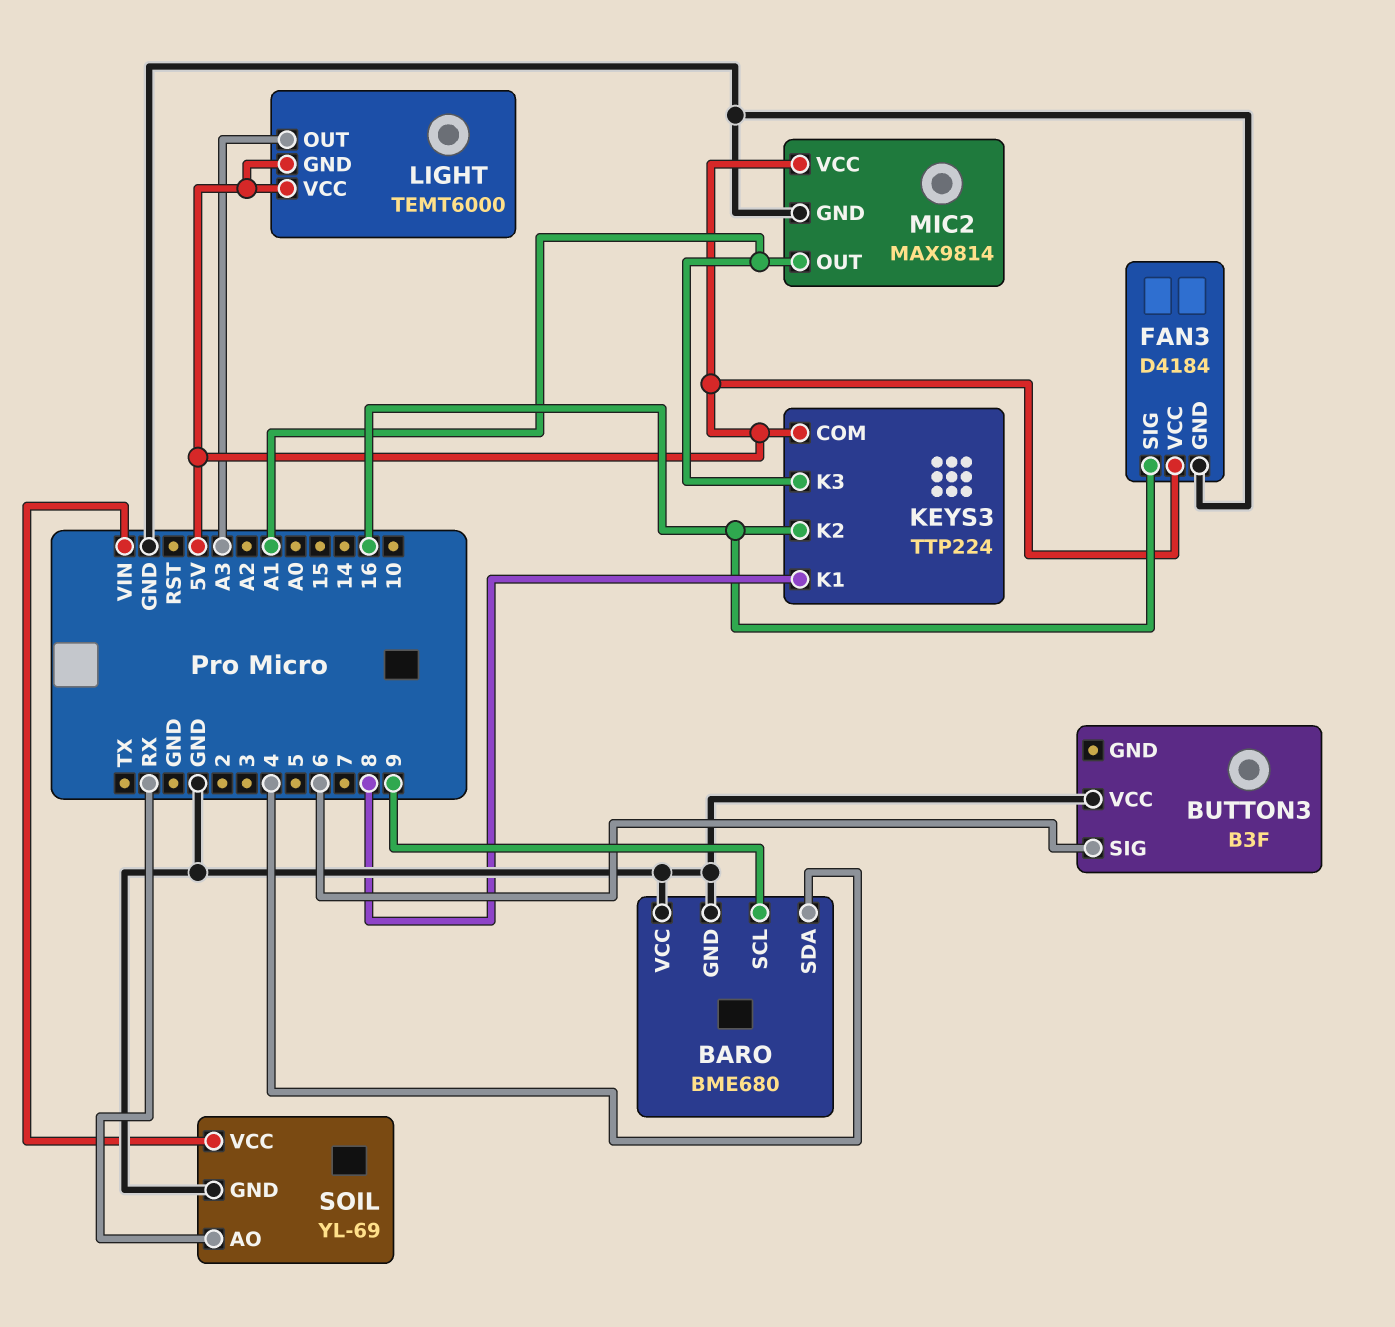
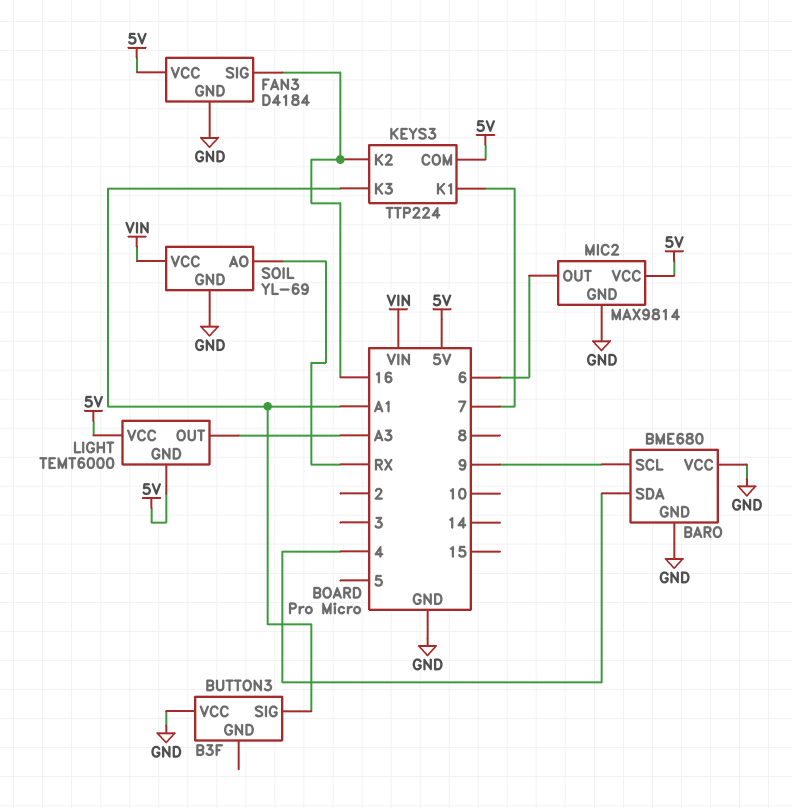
BUTTON3 pin SIG: 6 -> A1
KEYS3 pin K1: 8 -> 7
MIC2 pin OUT: A1 -> 6

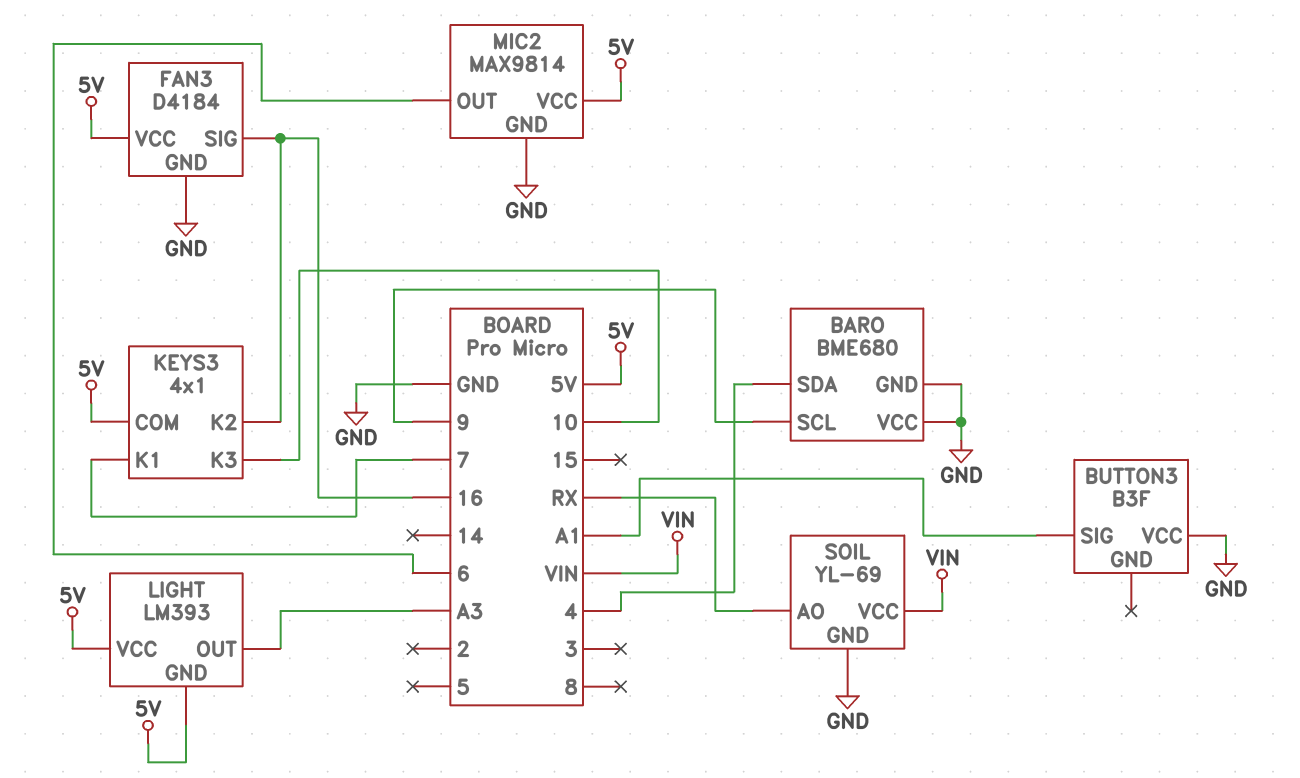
KEYS3: TTP224 -> 4x1
KEYS3 pin K3: A1 -> 10
LIGHT: TEMT6000 -> LM393

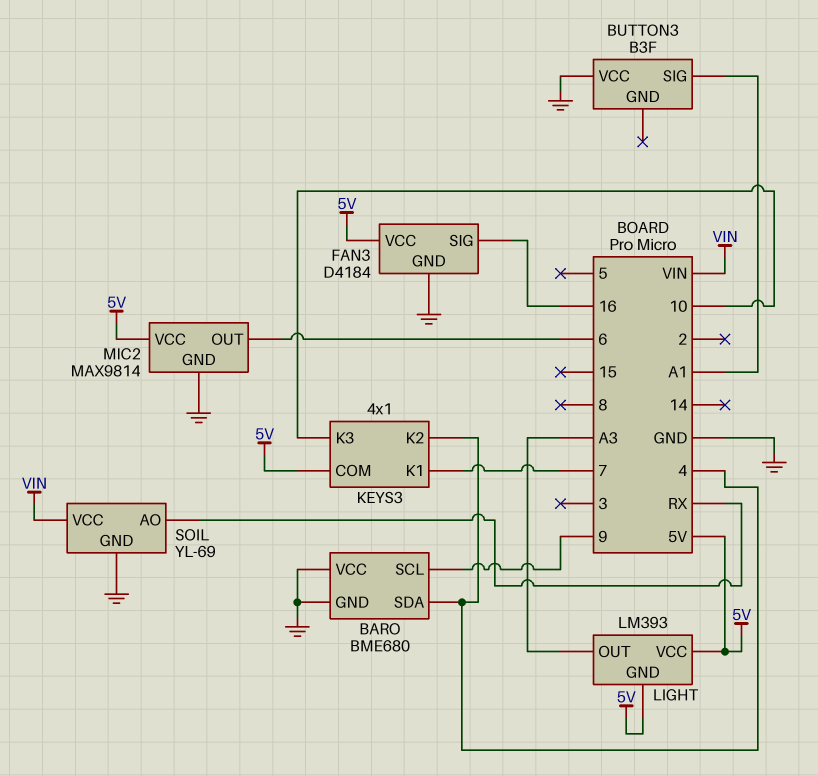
KEYS3 pin K2: 16 -> 4

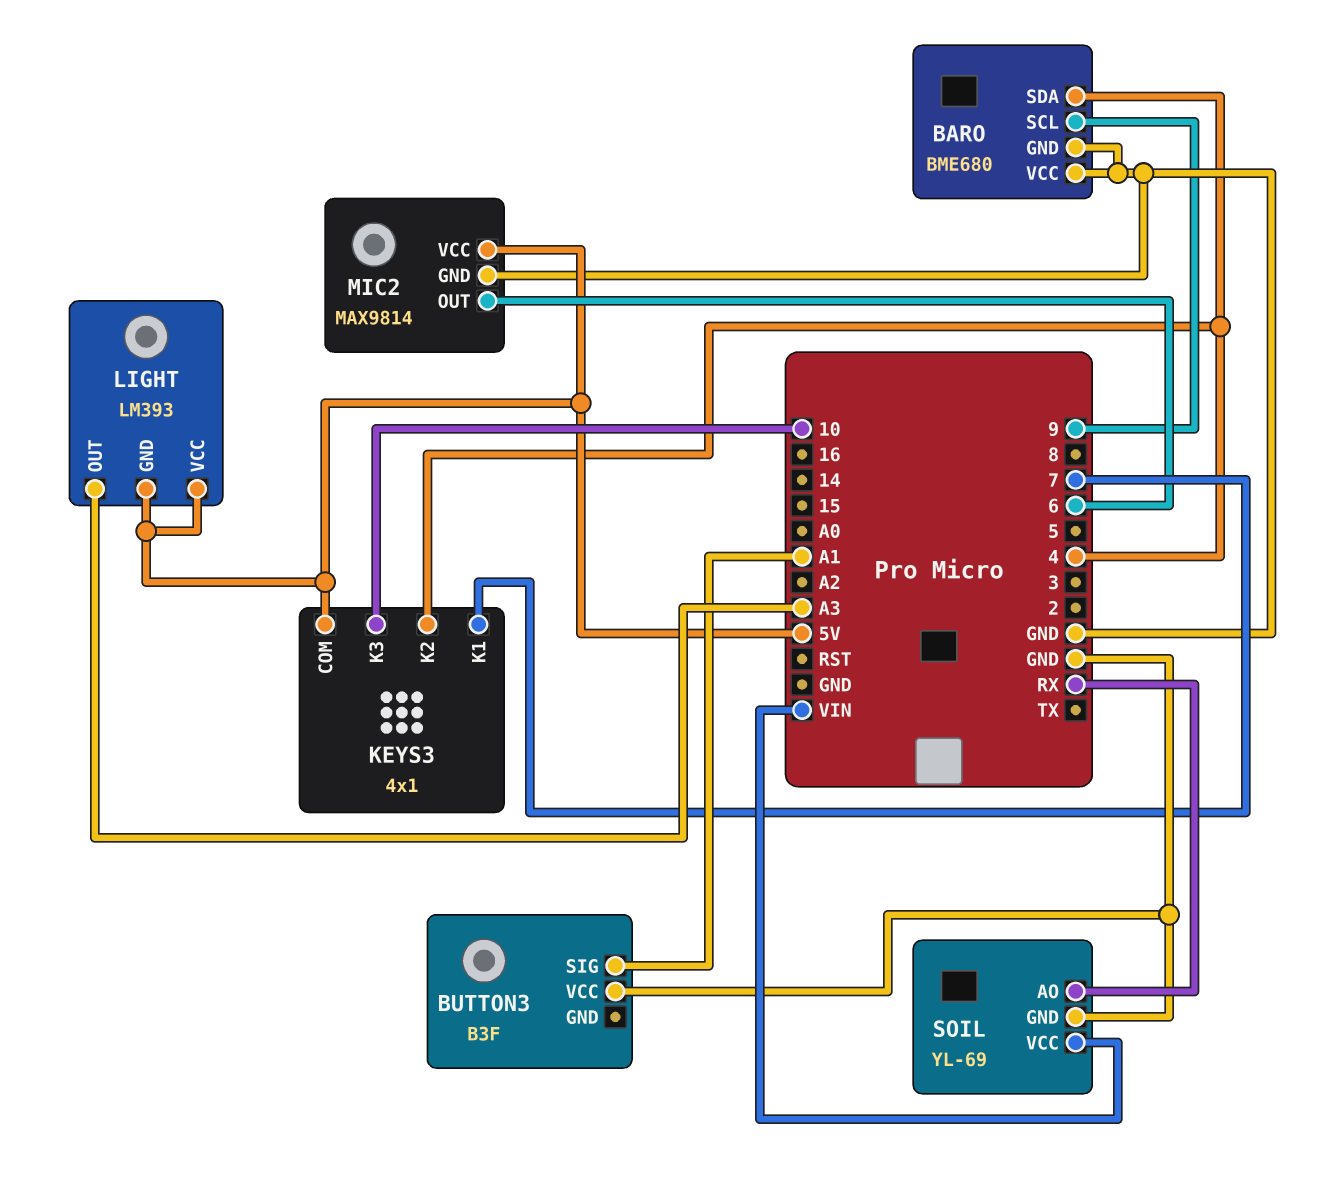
FAN3: D4184 -> none
FAN3 pin GND: GND -> none
FAN3 pin SIG: 16 -> none
FAN3 pin VCC: 5V -> none

